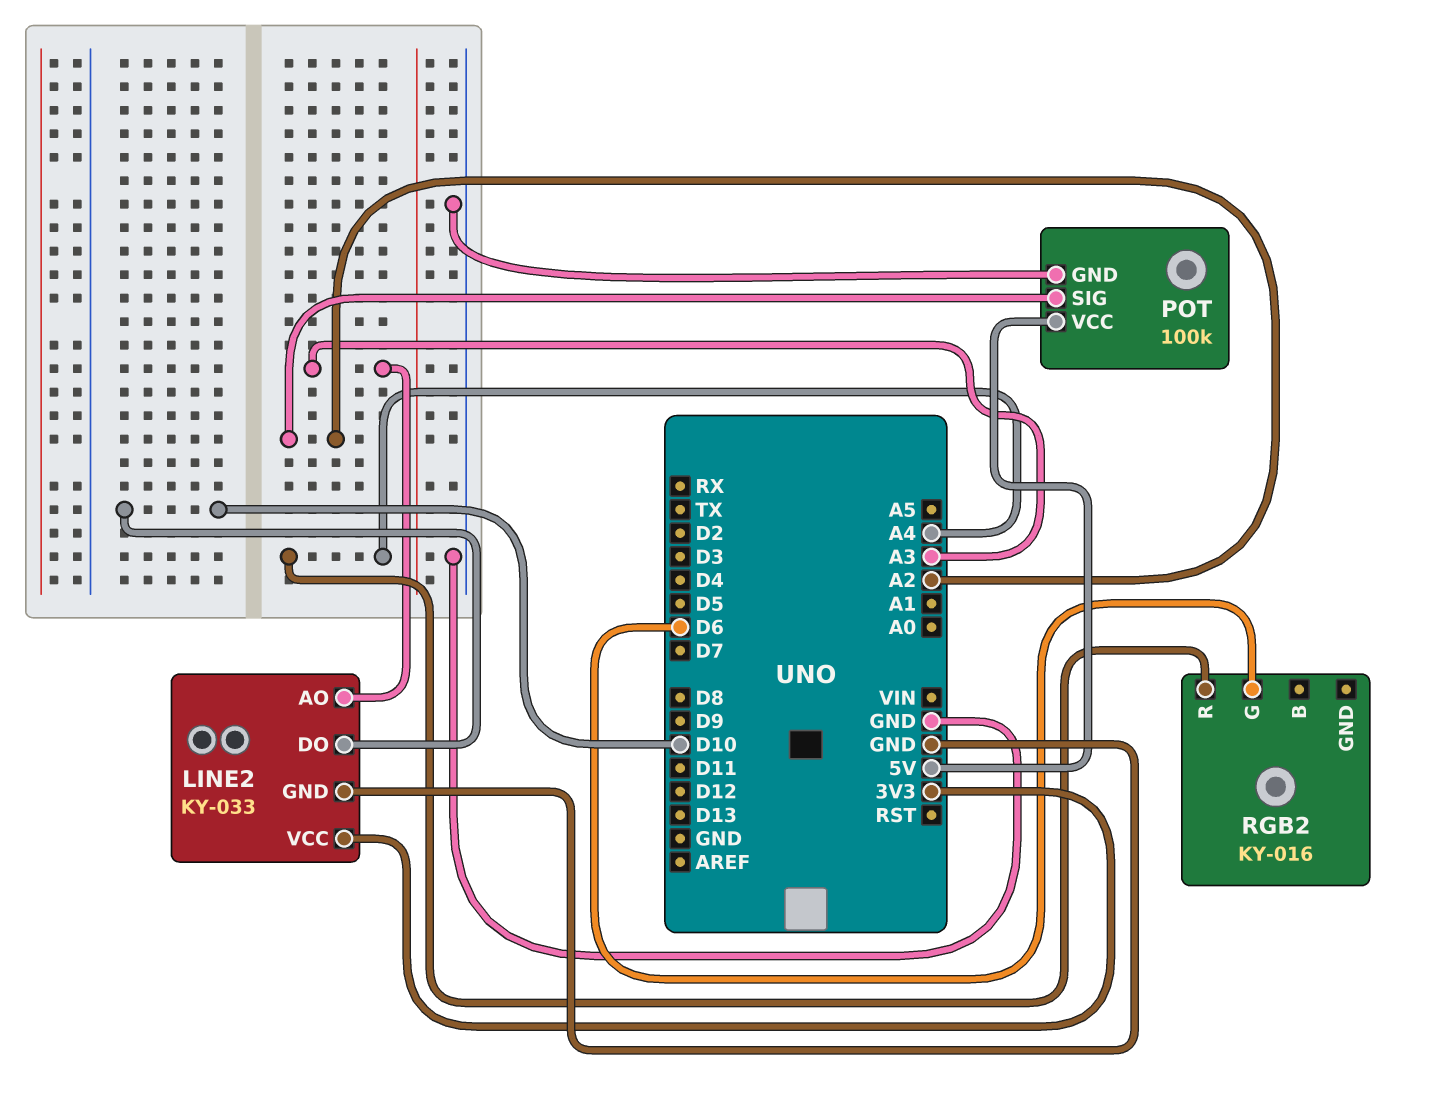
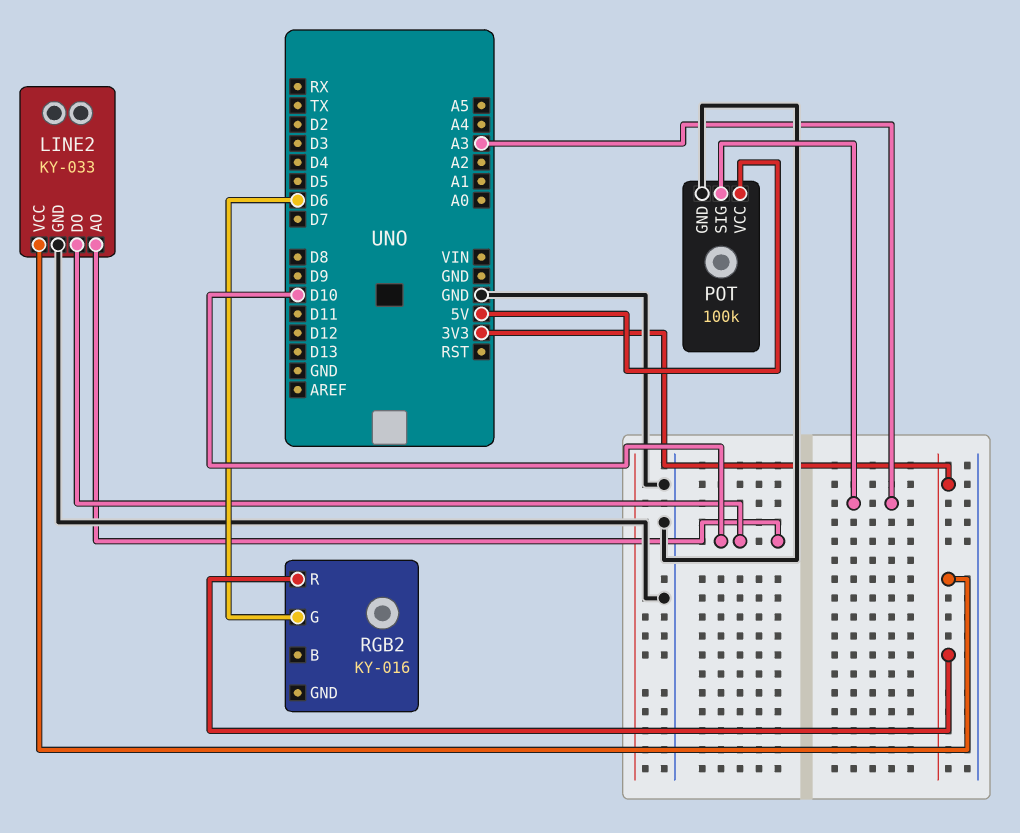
LINE2 pin AO: A3 -> D10
POT pin SIG: A2 -> A3
RGB2 pin R: A4 -> 3V3

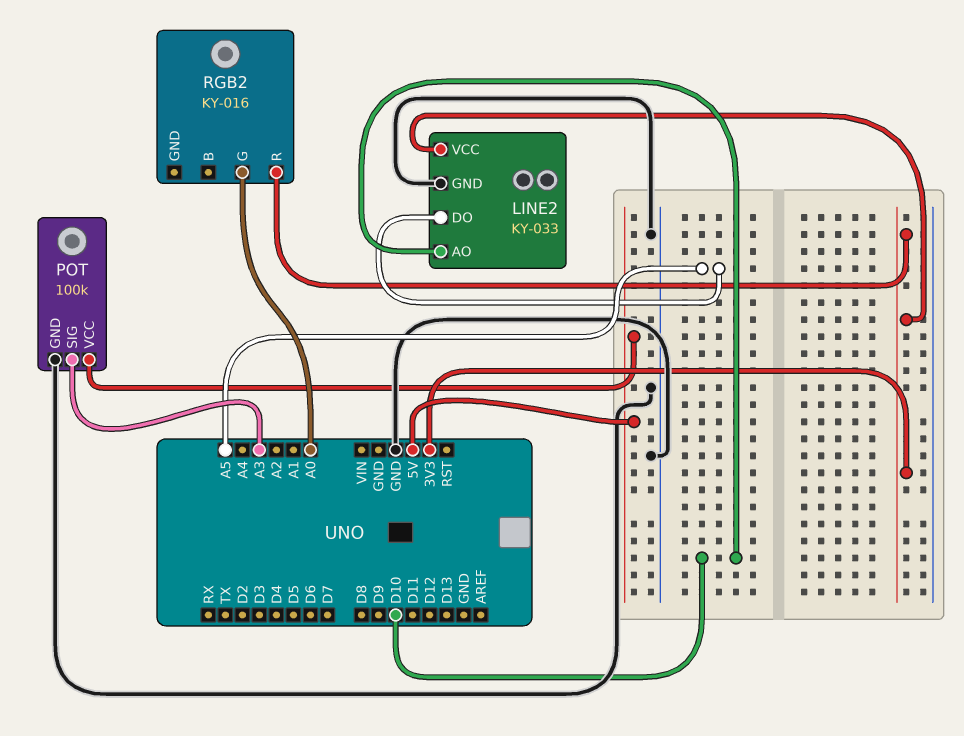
LINE2 pin DO: D10 -> A5
RGB2 pin G: D6 -> A0

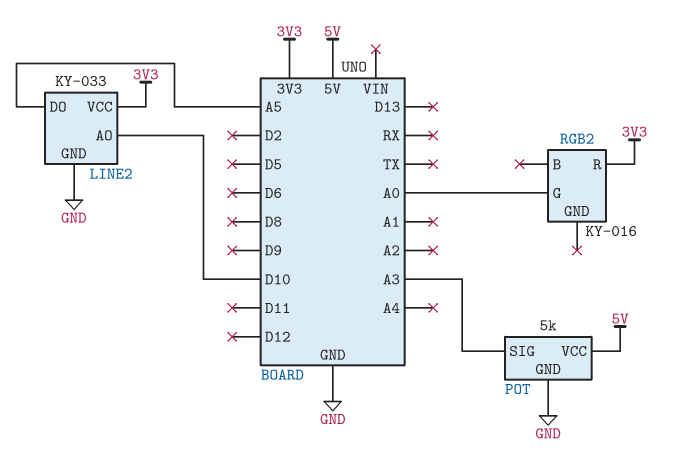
POT: 100k -> 5k

